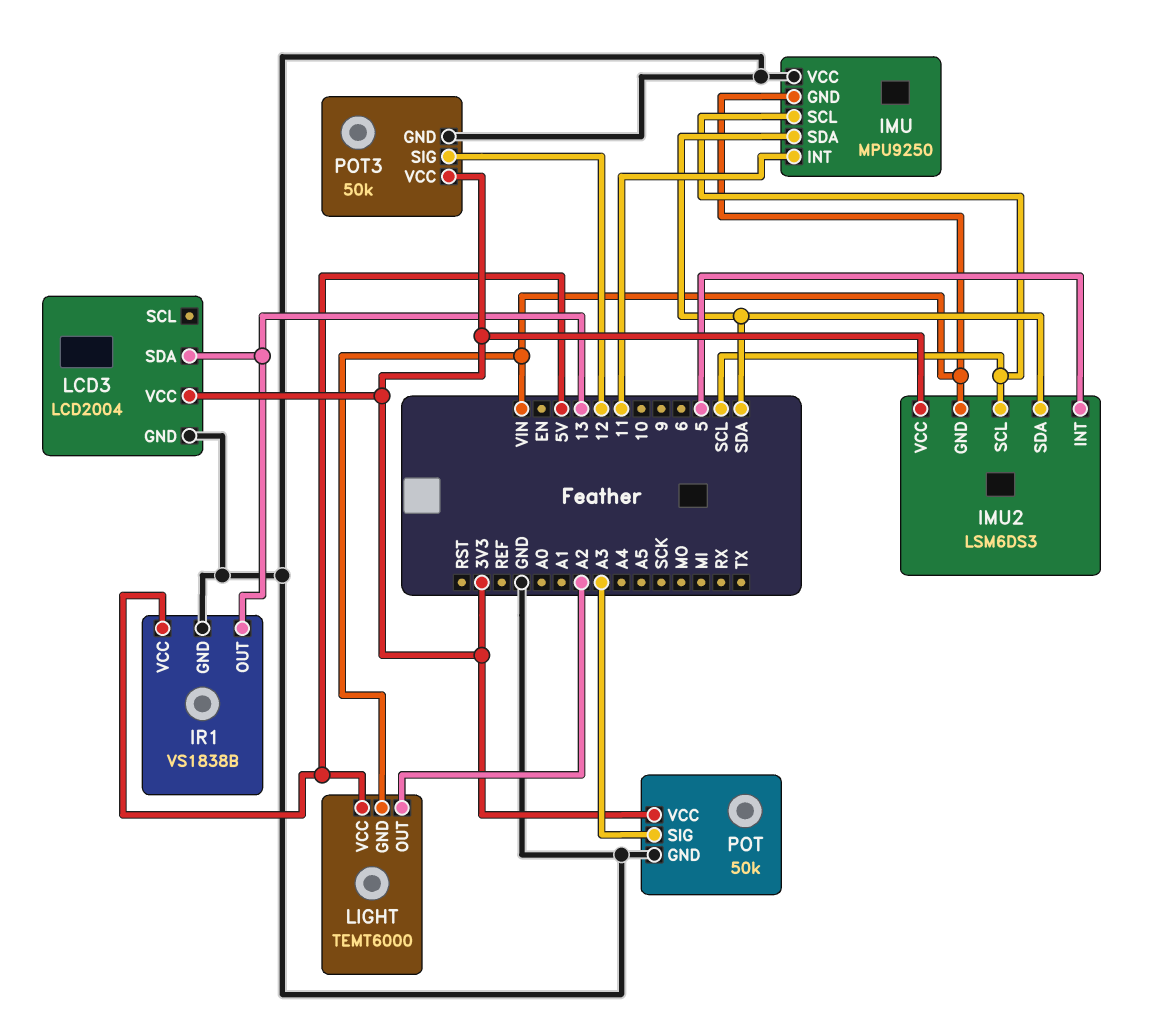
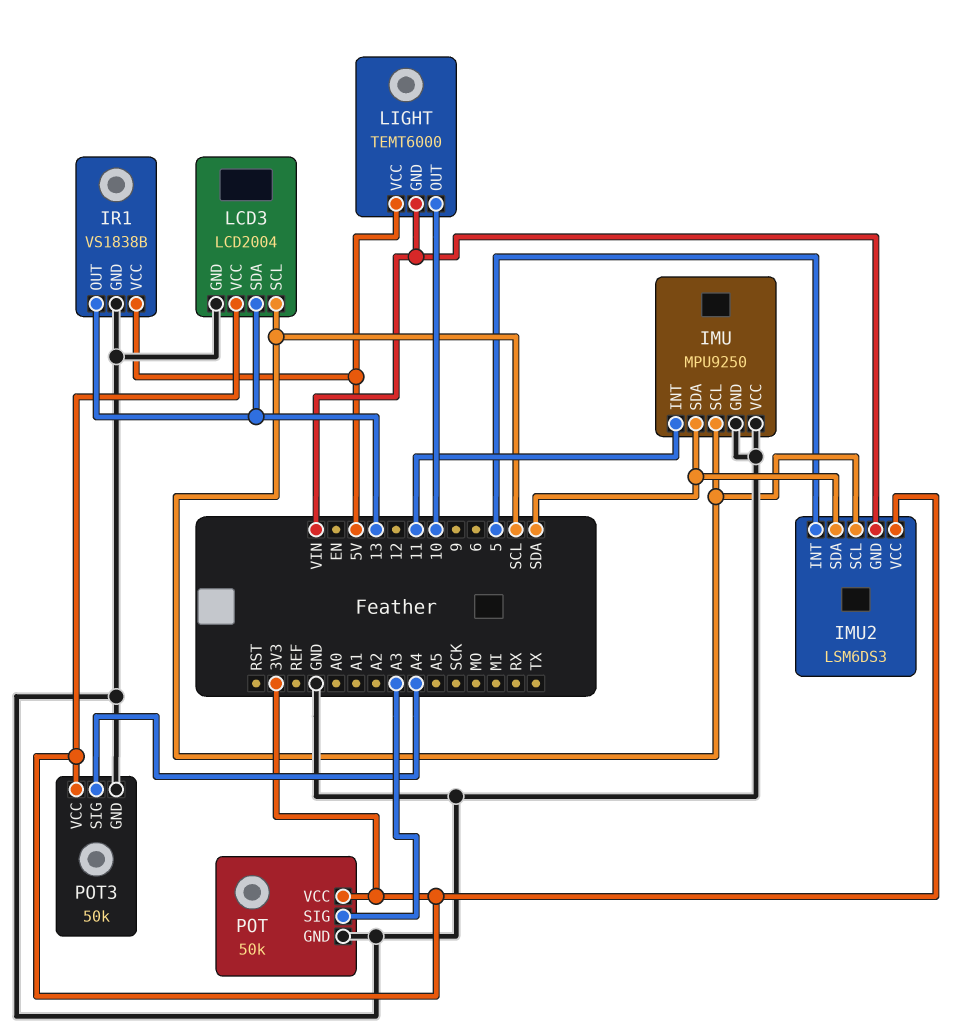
IMU pin GND: VIN -> GND
LCD3 pin SCL: none -> SCL
LIGHT pin OUT: A2 -> 10
POT3 pin SIG: 12 -> A4

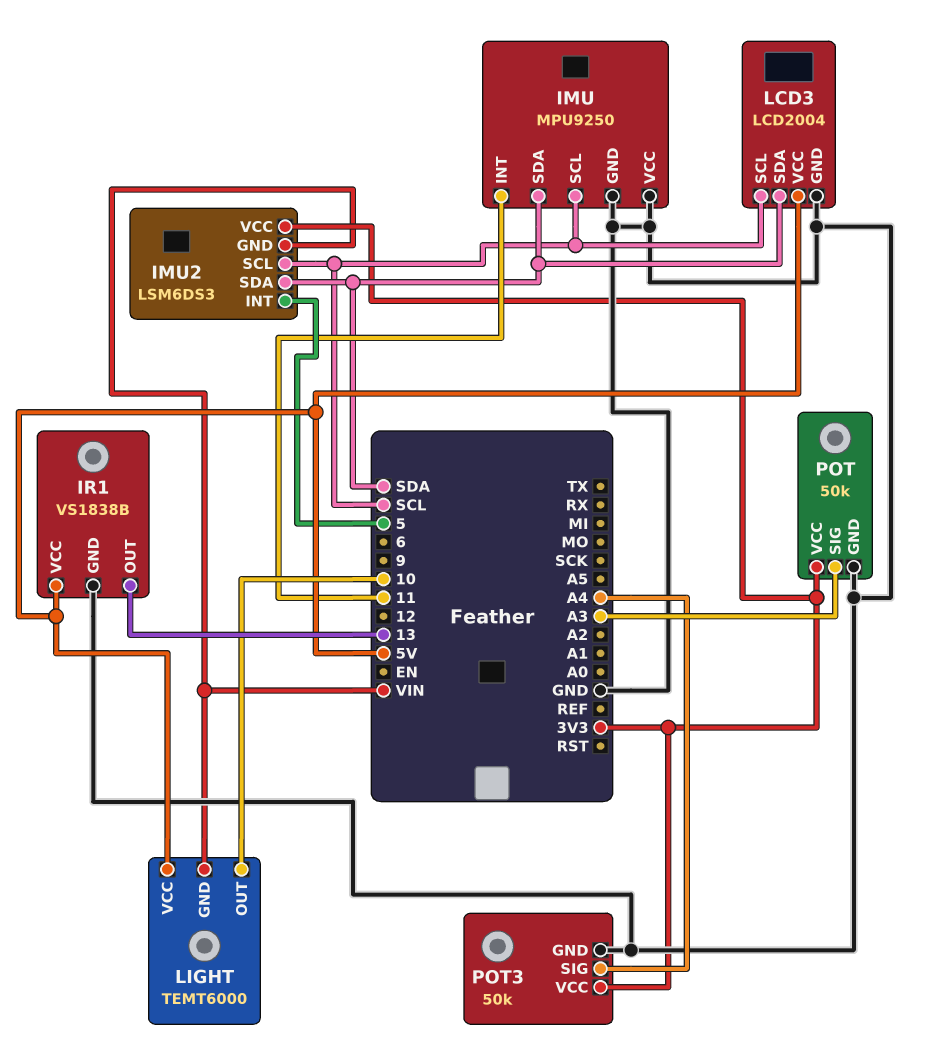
LCD3 pin SDA: 13 -> SDA
LCD3 pin VCC: 3V3 -> 5V

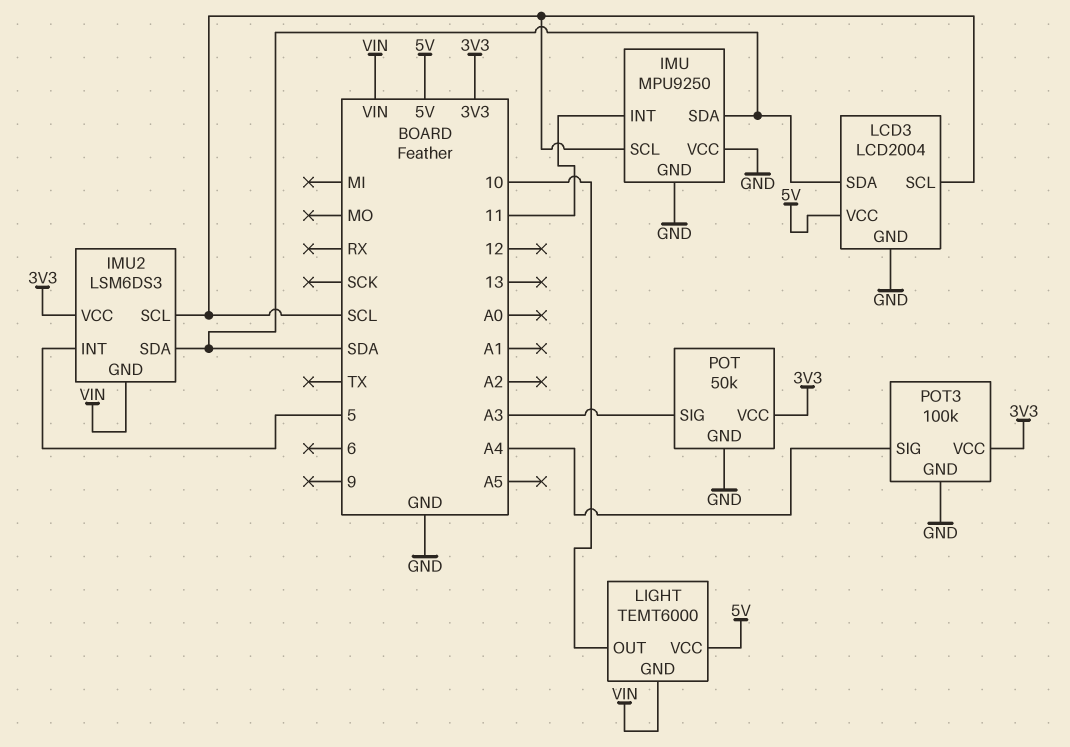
IR1: VS1838B -> none
IR1 pin GND: GND -> none
IR1 pin OUT: 13 -> none
IR1 pin VCC: 5V -> none
POT3: 50k -> 100k

